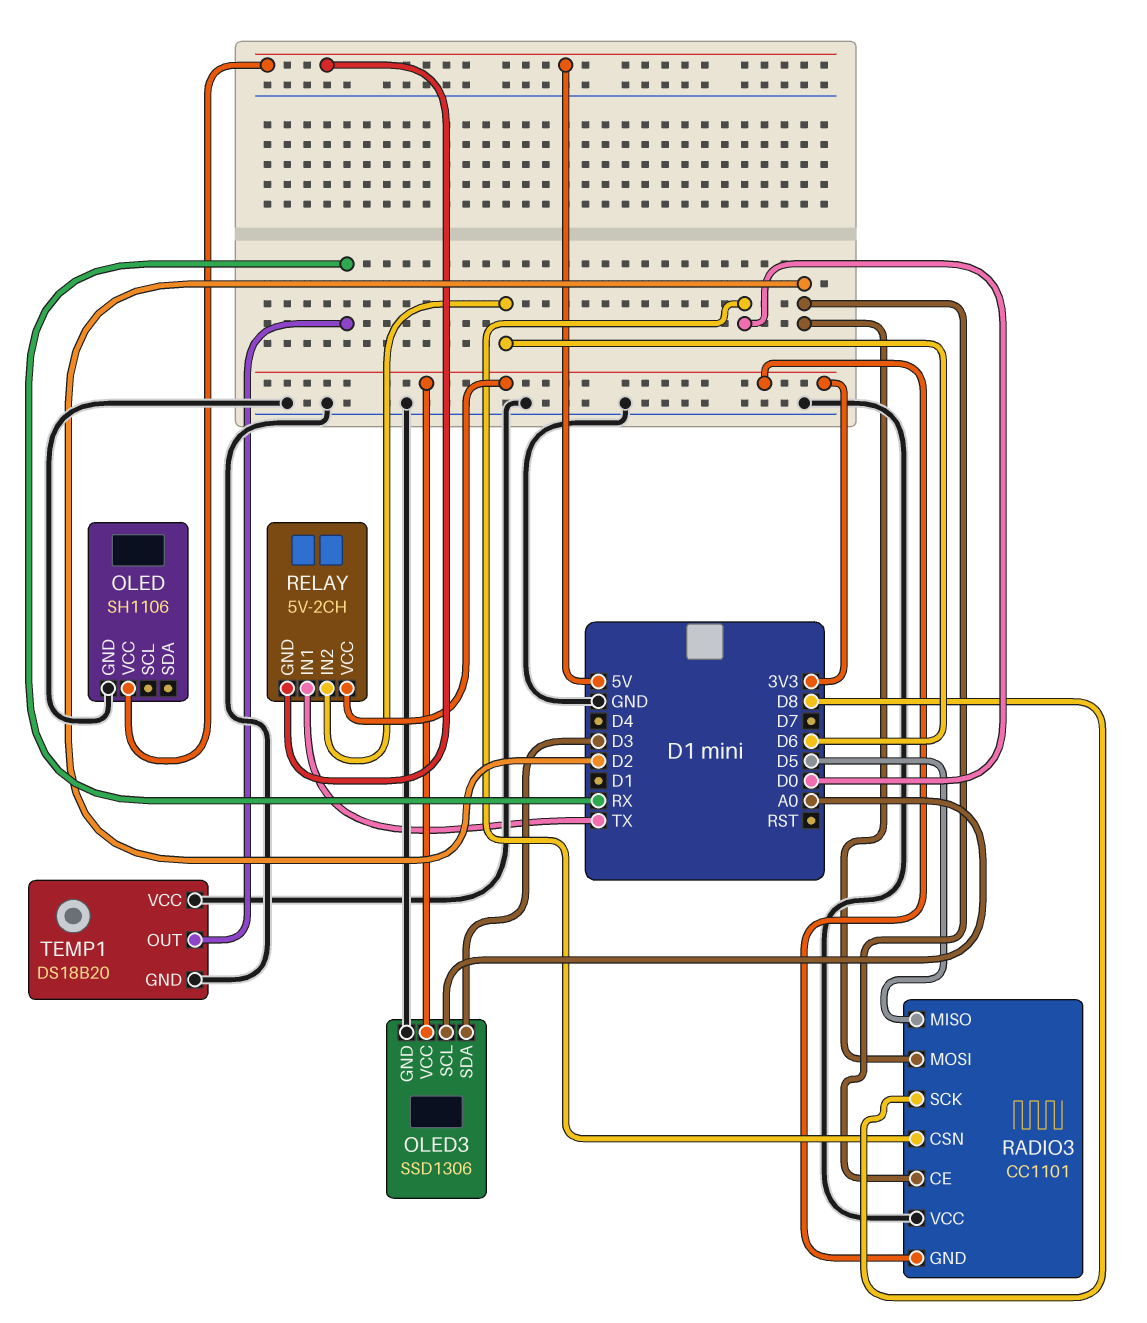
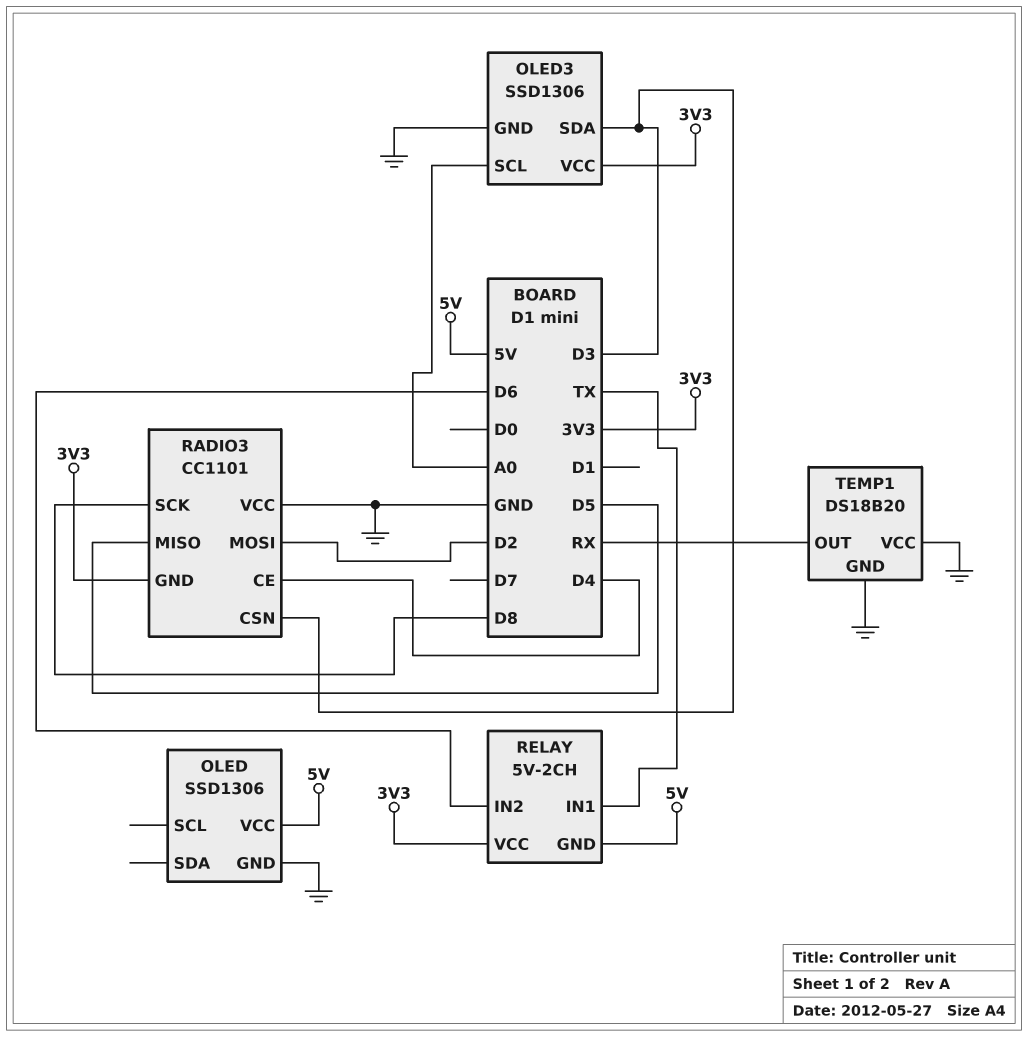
OLED: SH1106 -> SSD1306
RADIO3 pin CE: D2 -> D4
RADIO3 pin CSN: D0 -> D3

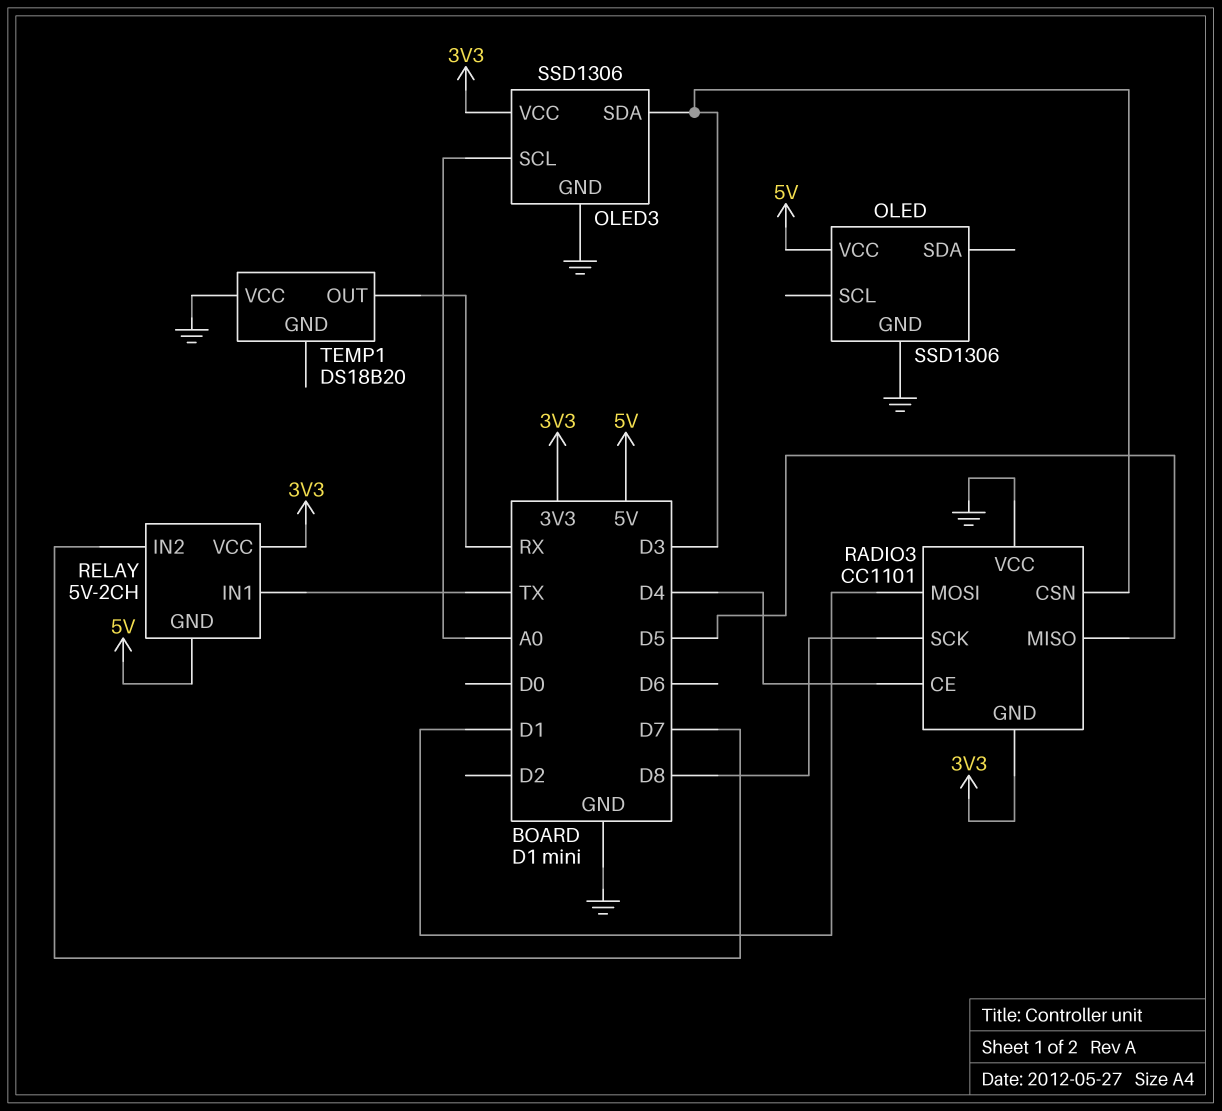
RADIO3 pin MOSI: D2 -> D1
RELAY pin IN2: D6 -> D7
TEMP1 pin GND: GND -> none

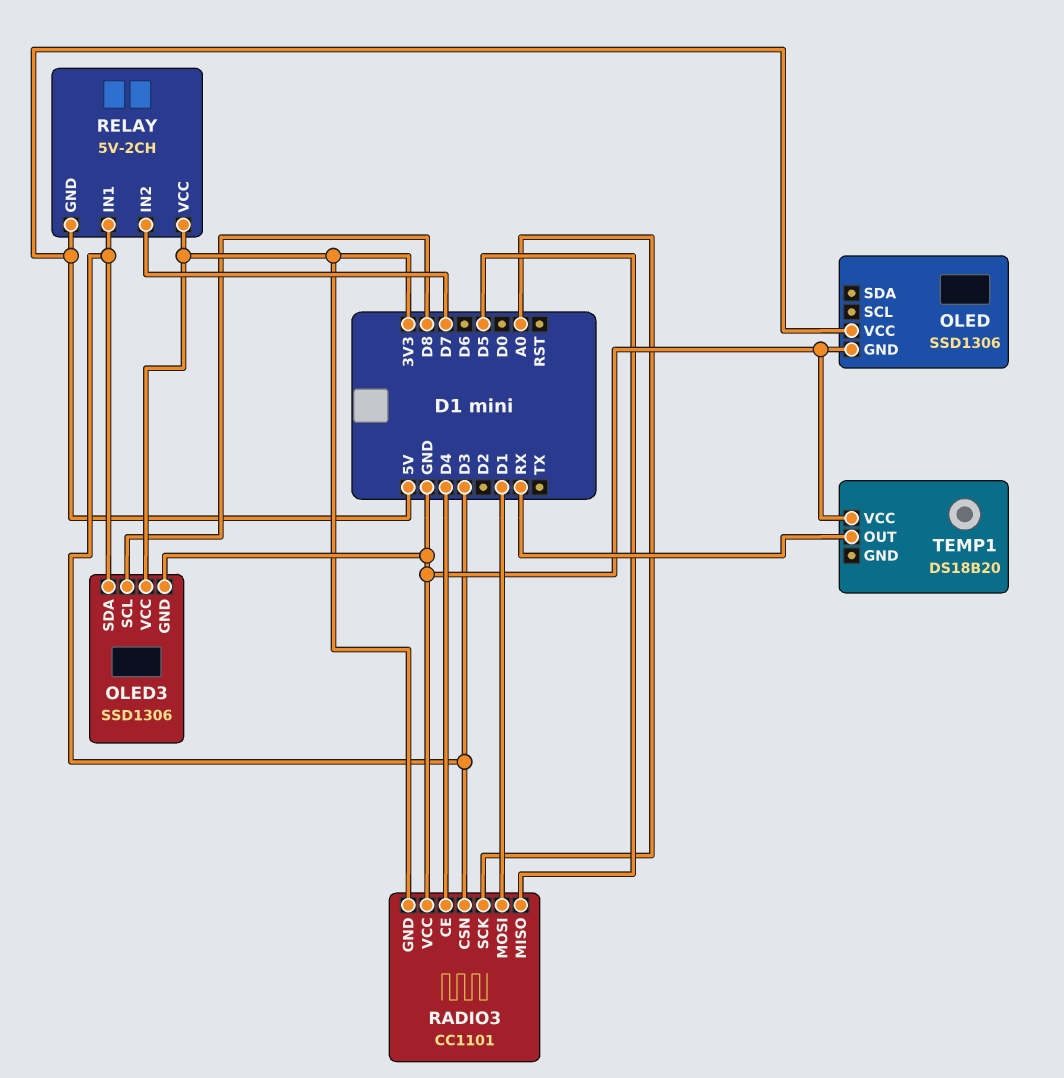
OLED3 pin SCL: A0 -> D8
RADIO3 pin SCK: D8 -> A0
RELAY pin IN1: TX -> D3

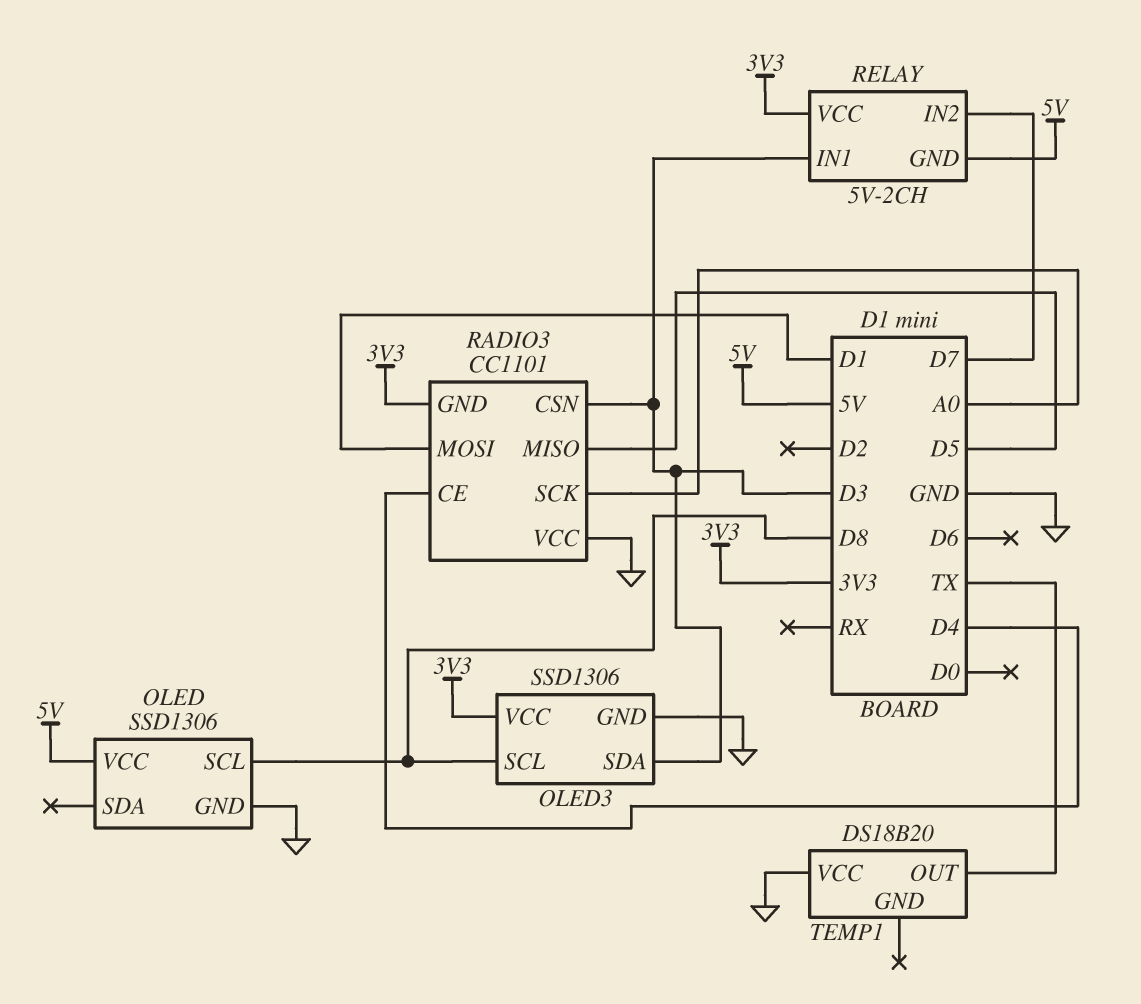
OLED pin SCL: none -> D8
TEMP1 pin OUT: RX -> TX

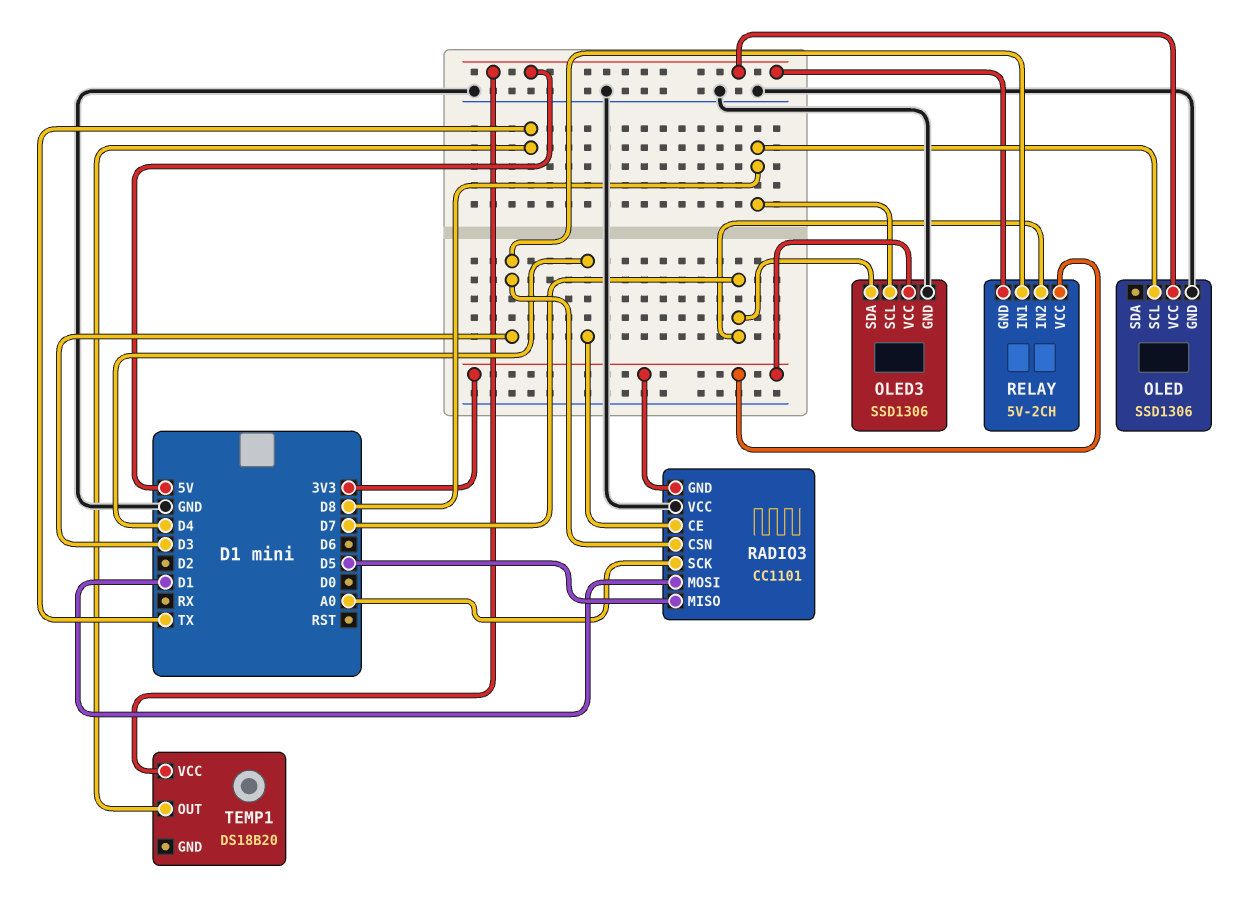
OLED3 pin SDA: D3 -> D7
TEMP1 pin VCC: GND -> 5V

